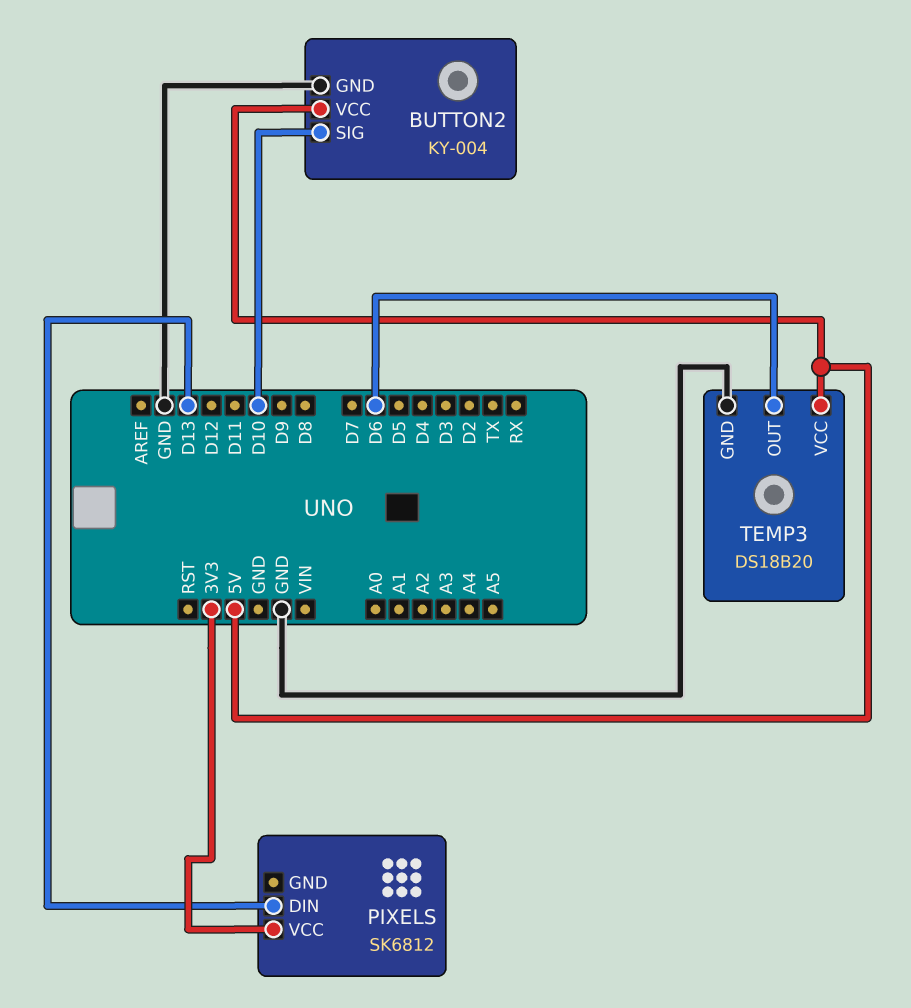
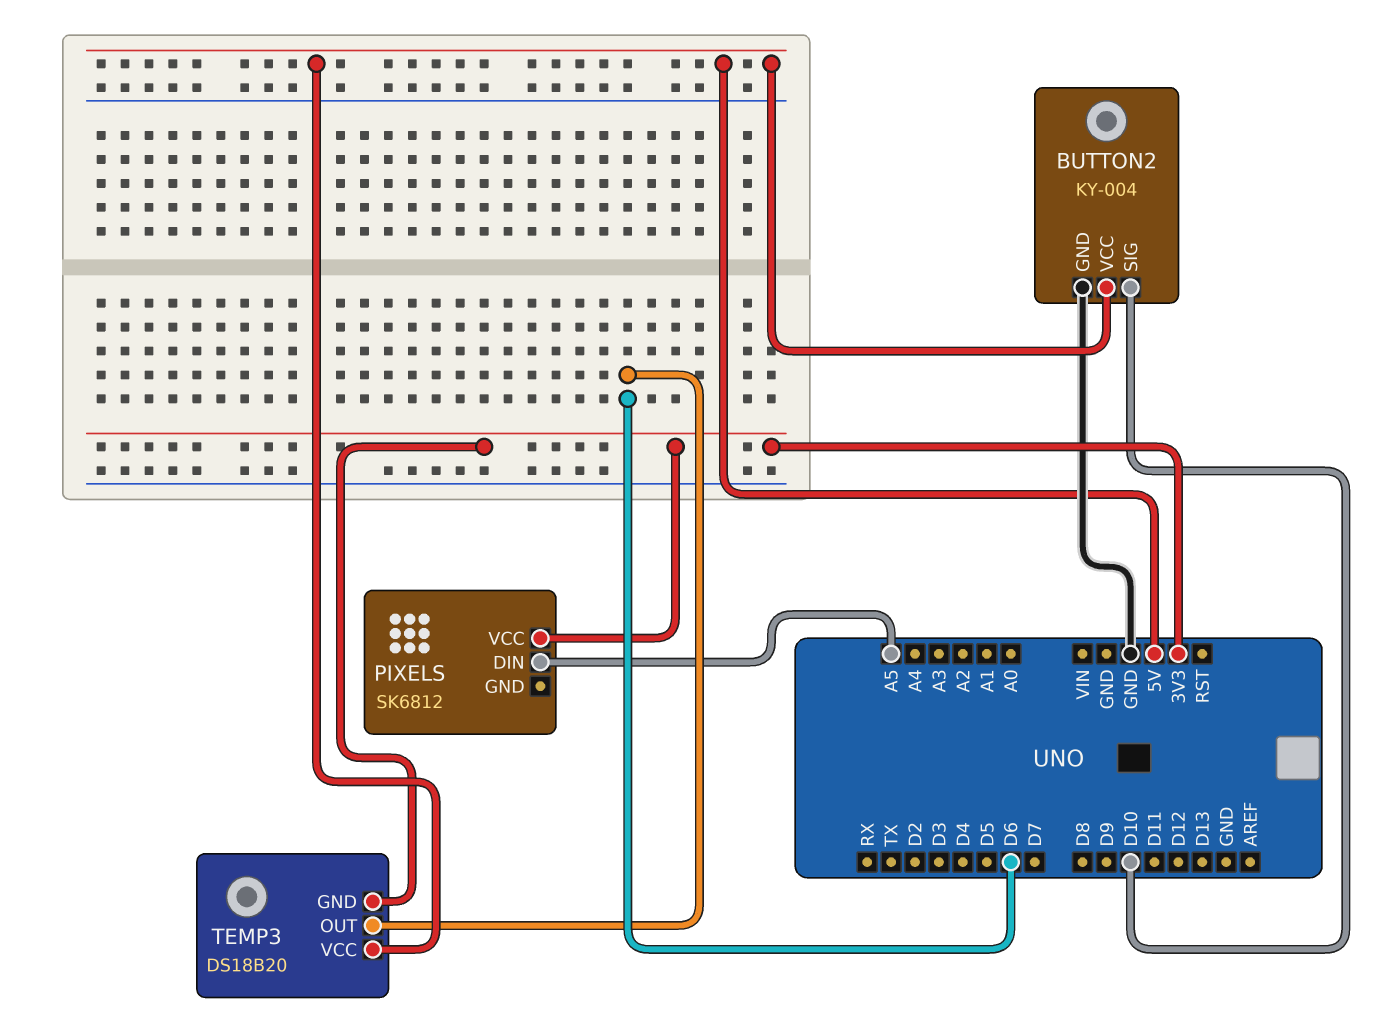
PIXELS pin DIN: D13 -> A5
TEMP3 pin GND: GND -> 3V3

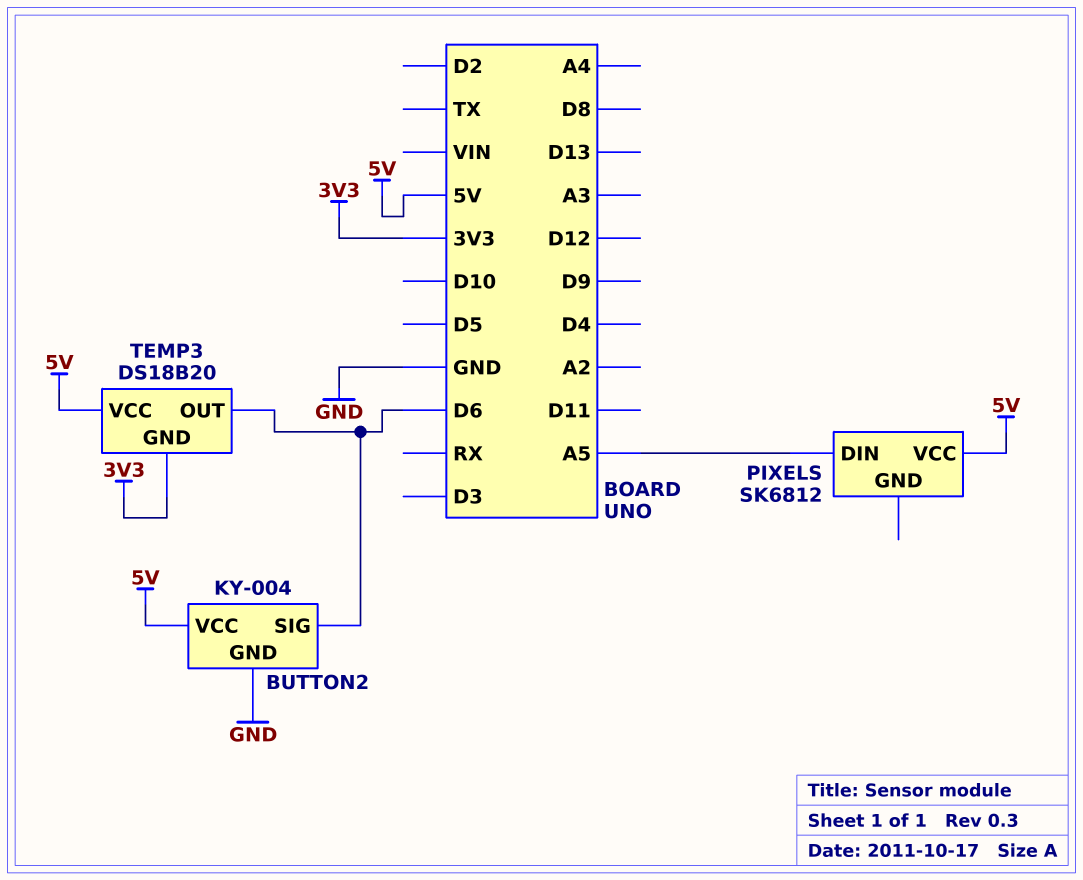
BUTTON2 pin SIG: D10 -> D6
PIXELS pin VCC: 3V3 -> 5V

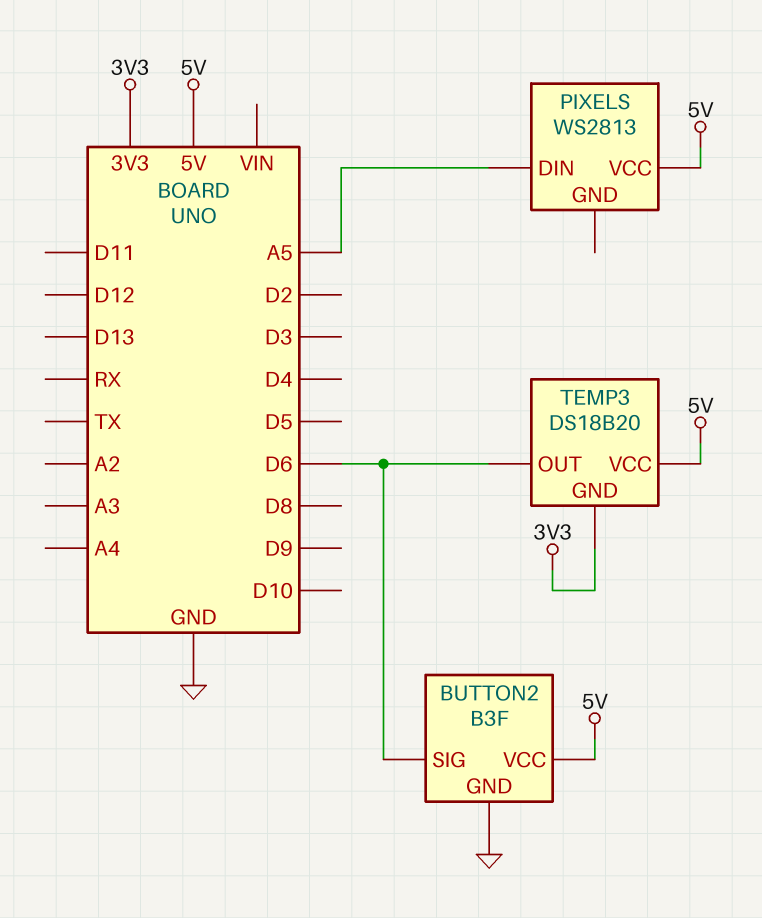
BUTTON2: KY-004 -> B3F
PIXELS: SK6812 -> WS2813

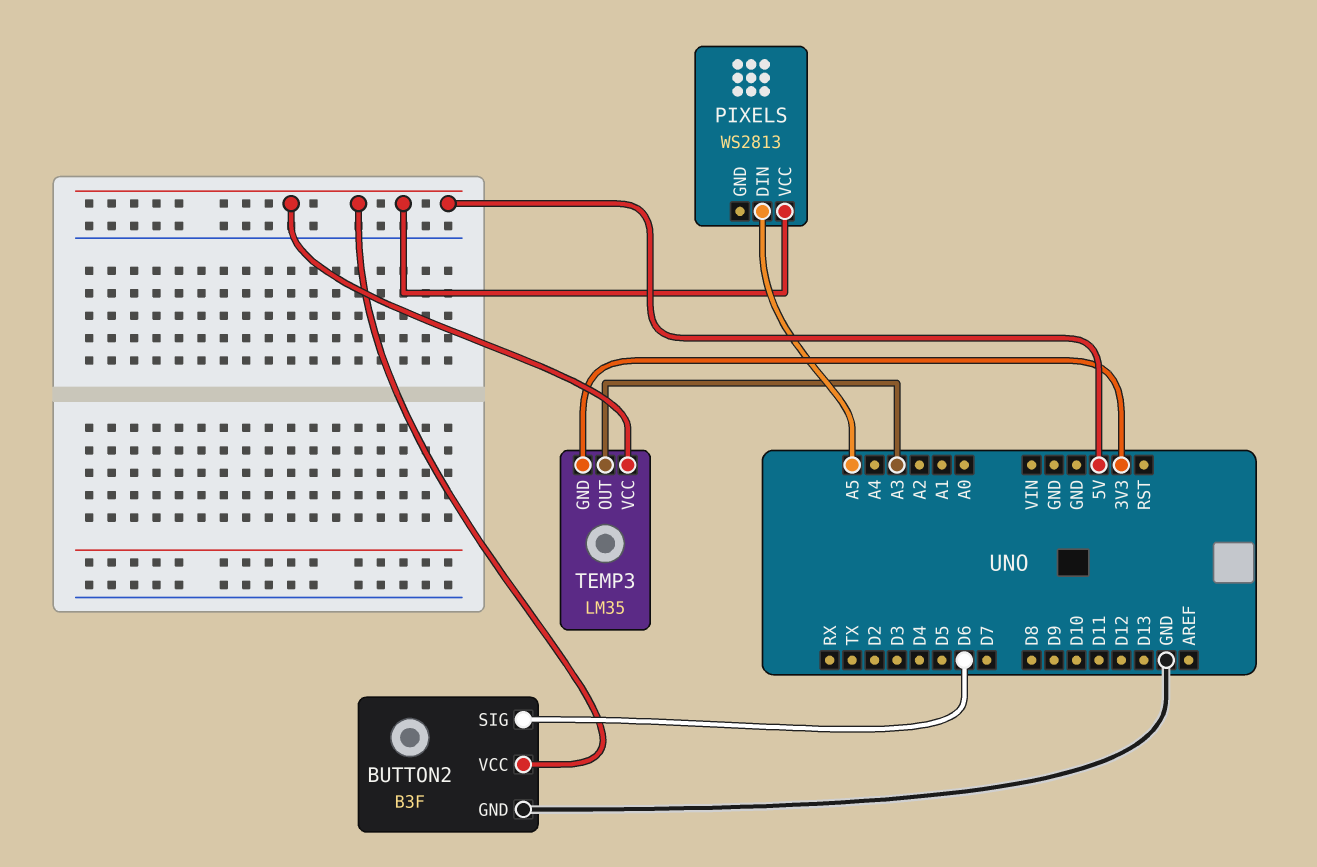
TEMP3: DS18B20 -> LM35
TEMP3 pin OUT: D6 -> A3

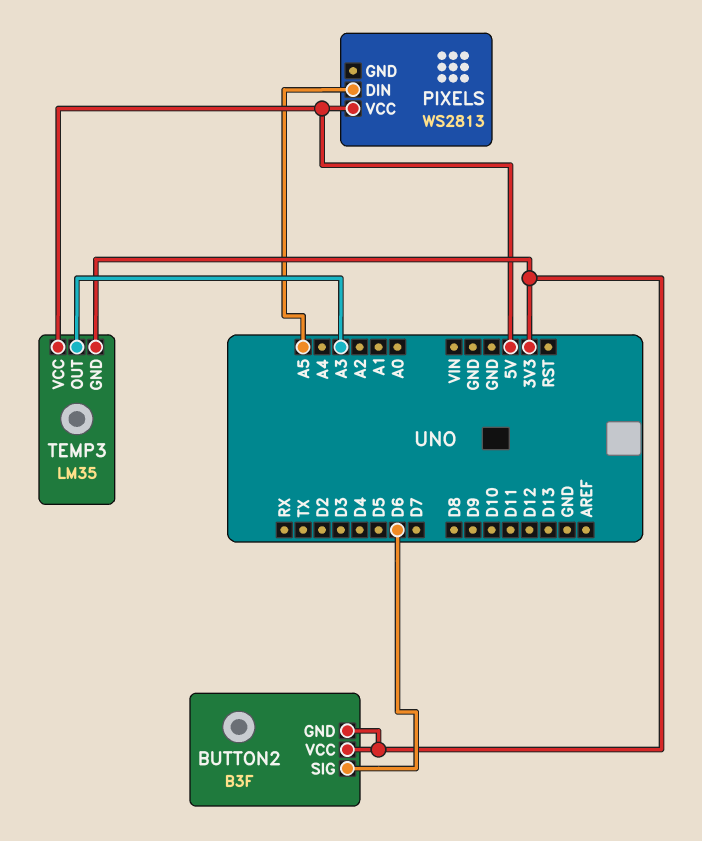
BUTTON2 pin GND: GND -> 3V3
BUTTON2 pin VCC: 5V -> 3V3

